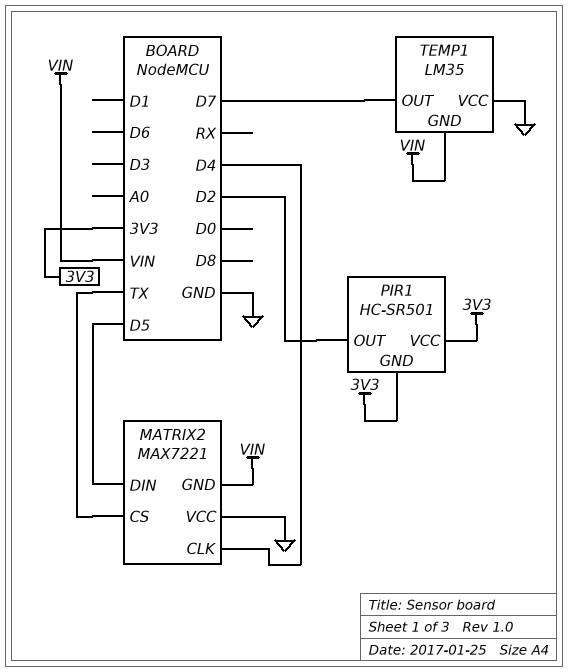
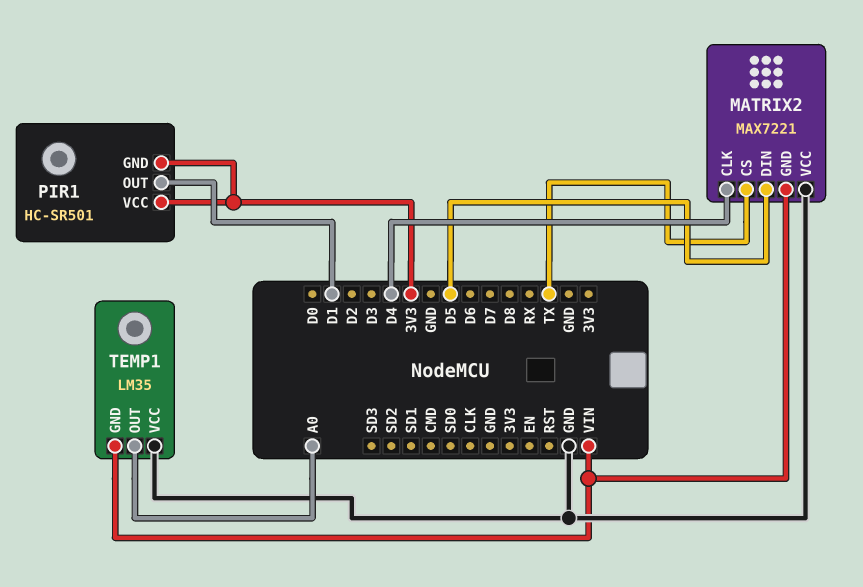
PIR1 pin OUT: D2 -> D1
TEMP1 pin OUT: D7 -> A0

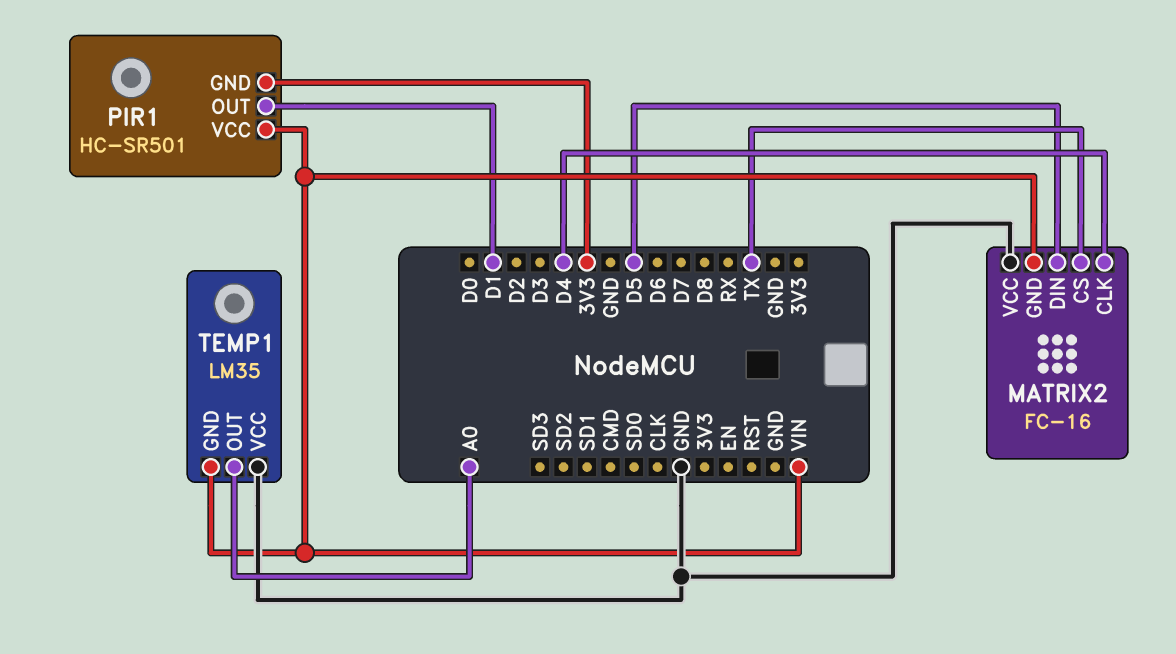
MATRIX2: MAX7221 -> FC-16
PIR1 pin VCC: 3V3 -> VIN

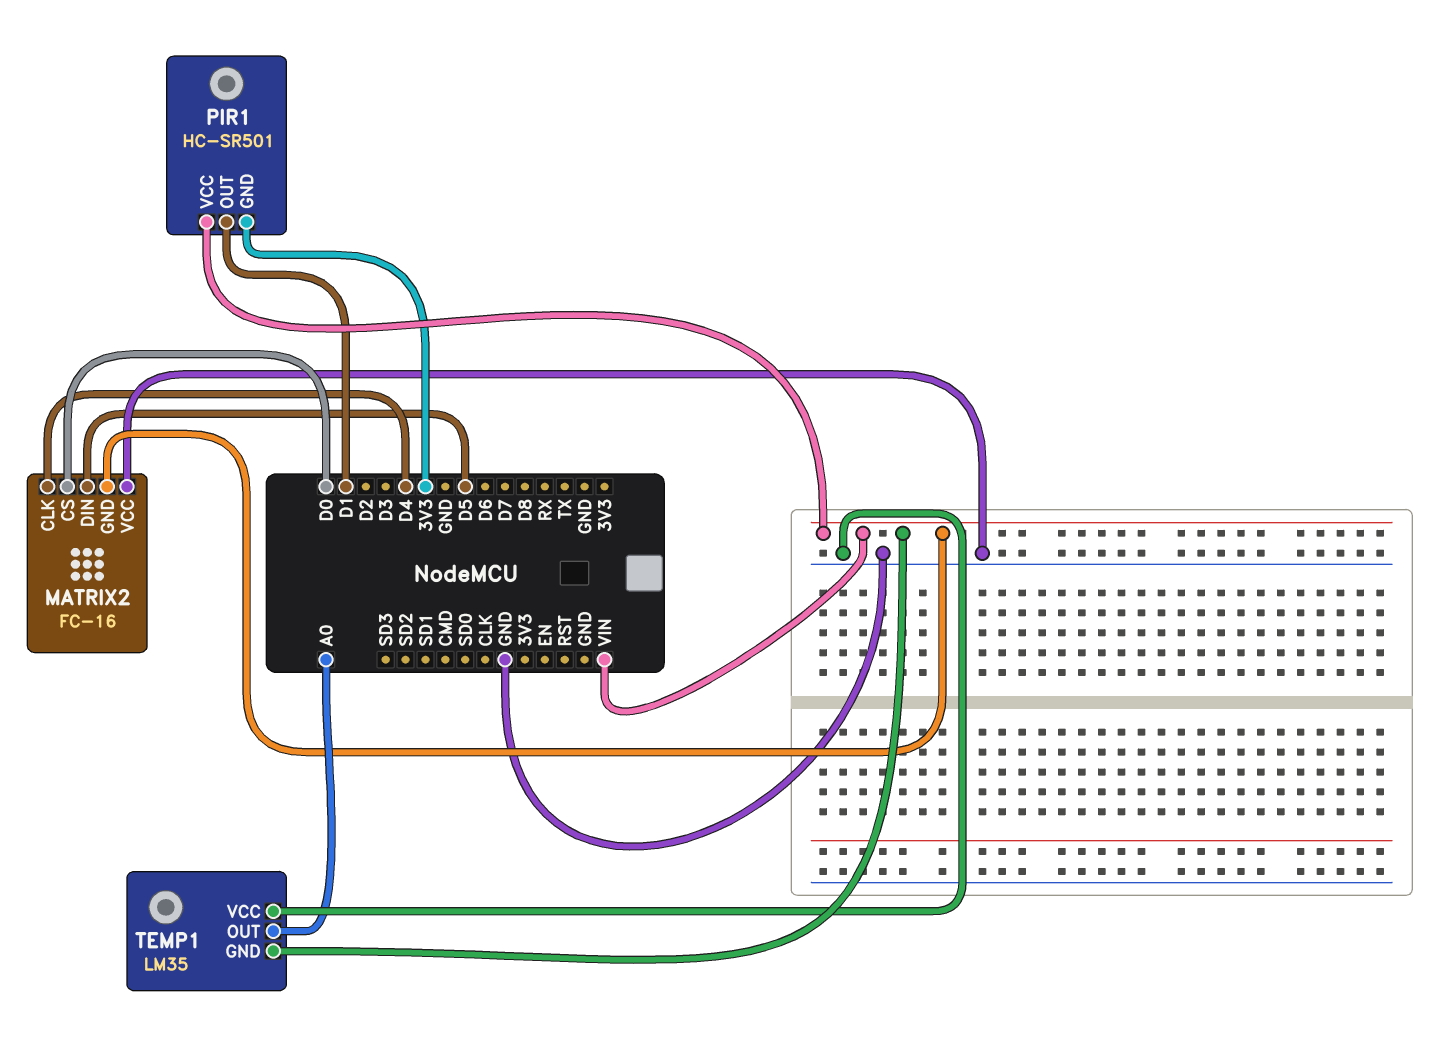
MATRIX2 pin CS: TX -> D0

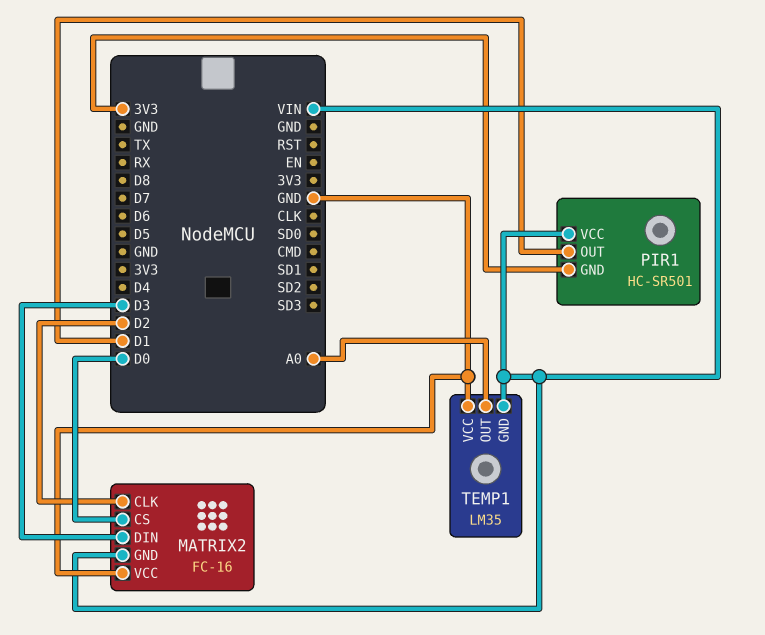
MATRIX2 pin CLK: D4 -> D2
MATRIX2 pin DIN: D5 -> D3

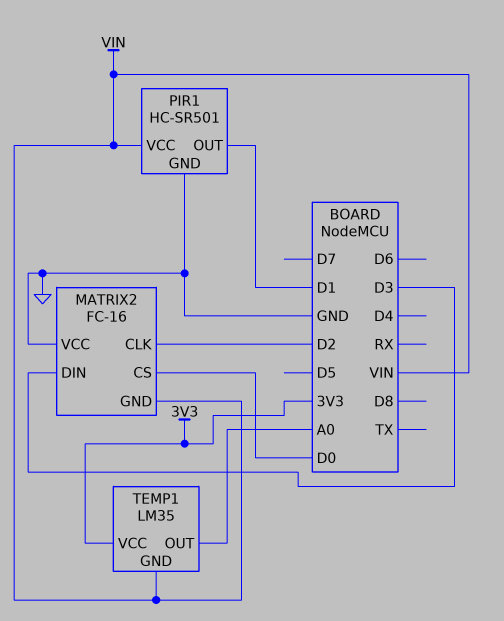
PIR1 pin GND: 3V3 -> GND
TEMP1 pin VCC: GND -> 3V3

